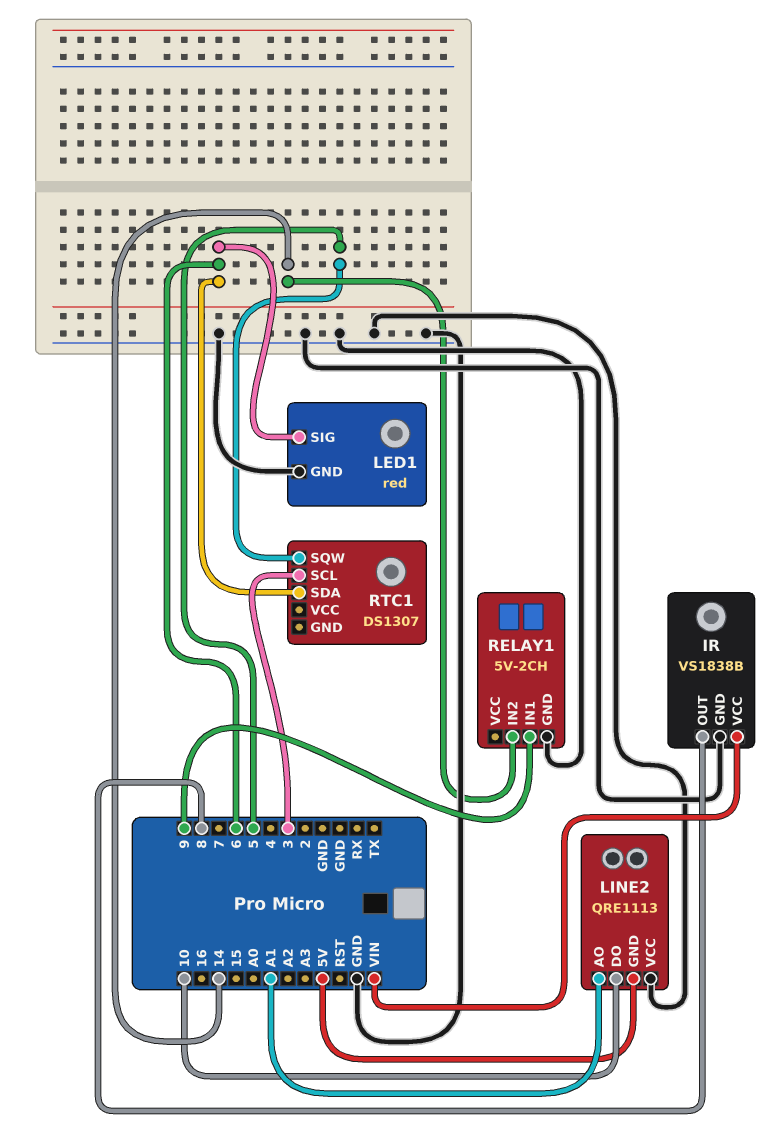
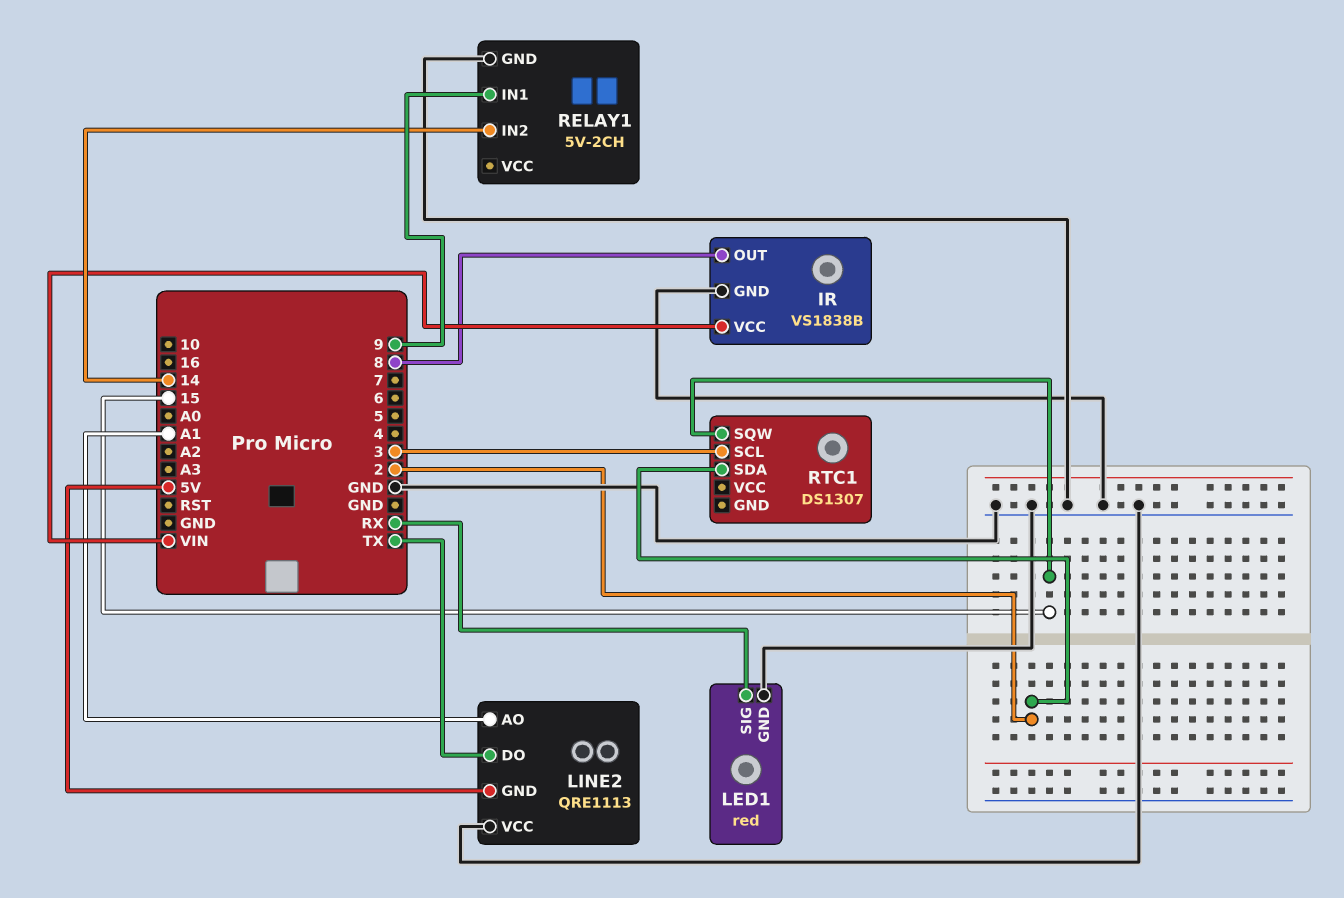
LED1 pin SIG: 6 -> RX
LINE2 pin DO: 10 -> TX
RTC1 pin SDA: 6 -> 2
RTC1 pin SQW: 5 -> 15

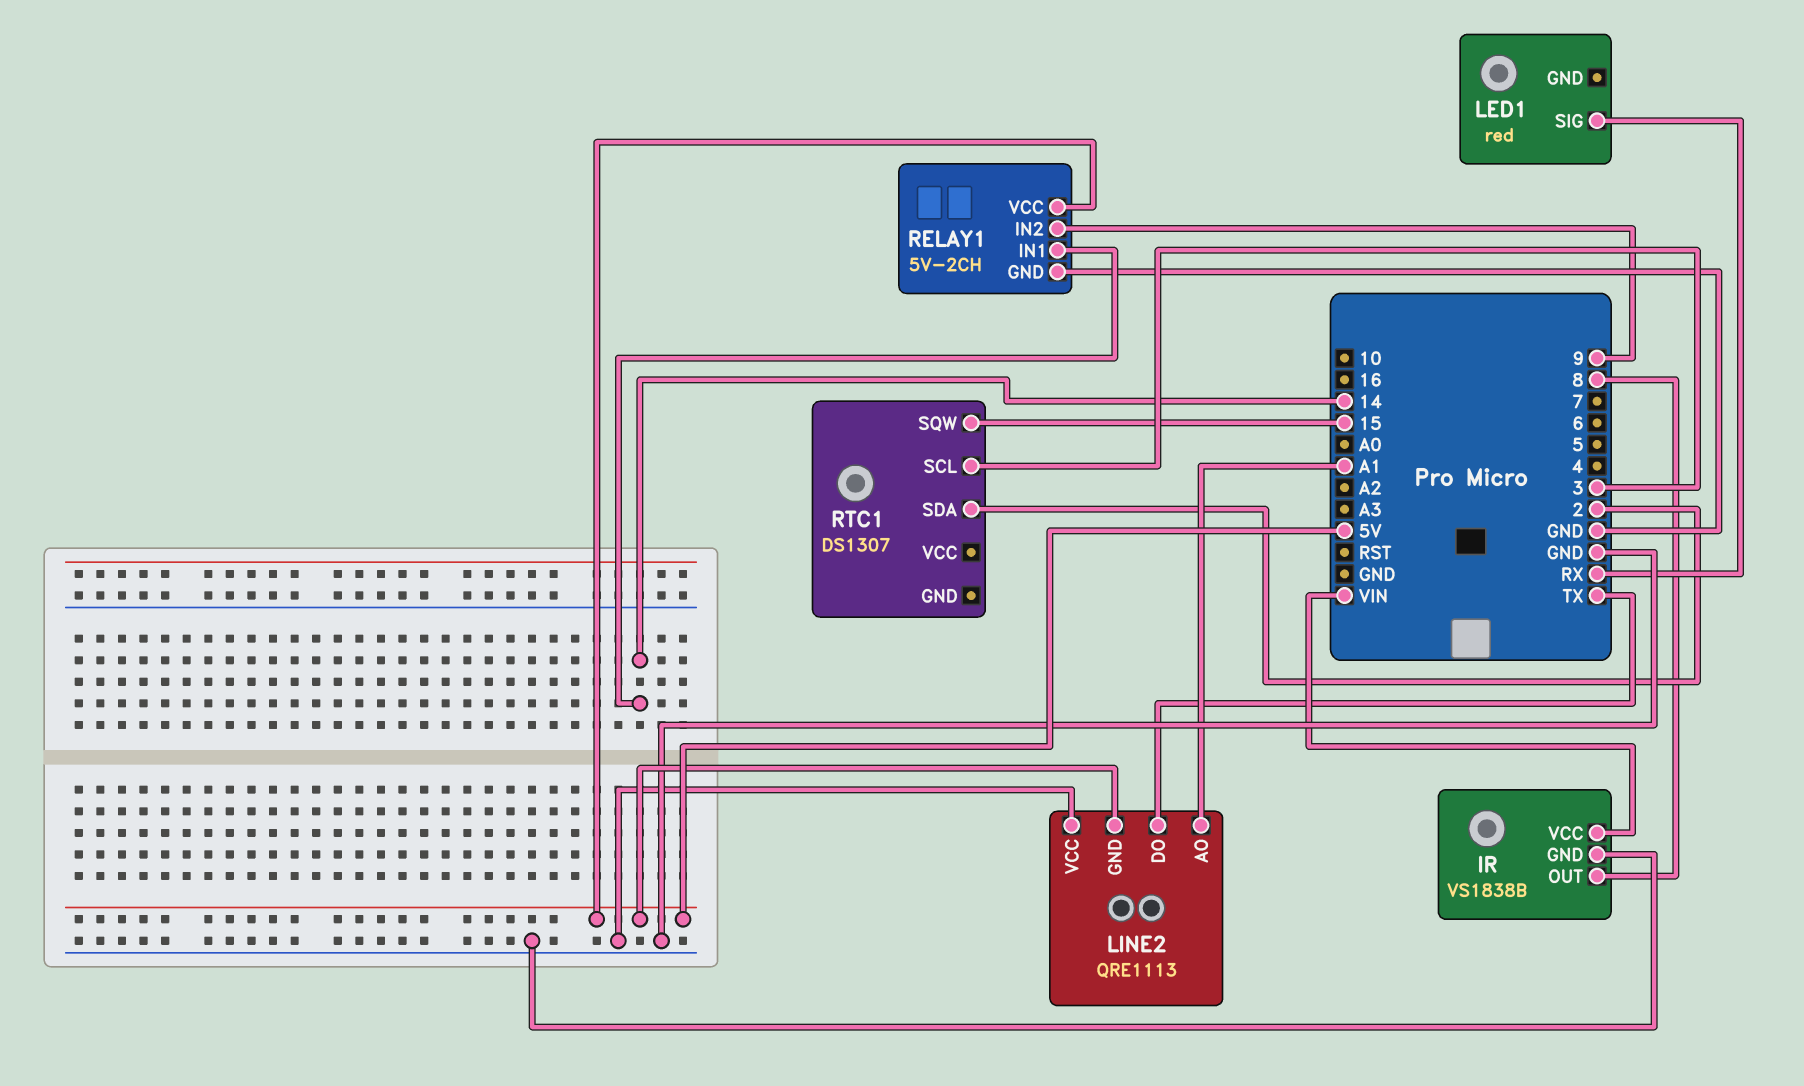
LED1 pin GND: GND -> none
RELAY1 pin IN1: 9 -> 14
RELAY1 pin IN2: 14 -> 9
RELAY1 pin VCC: none -> 5V

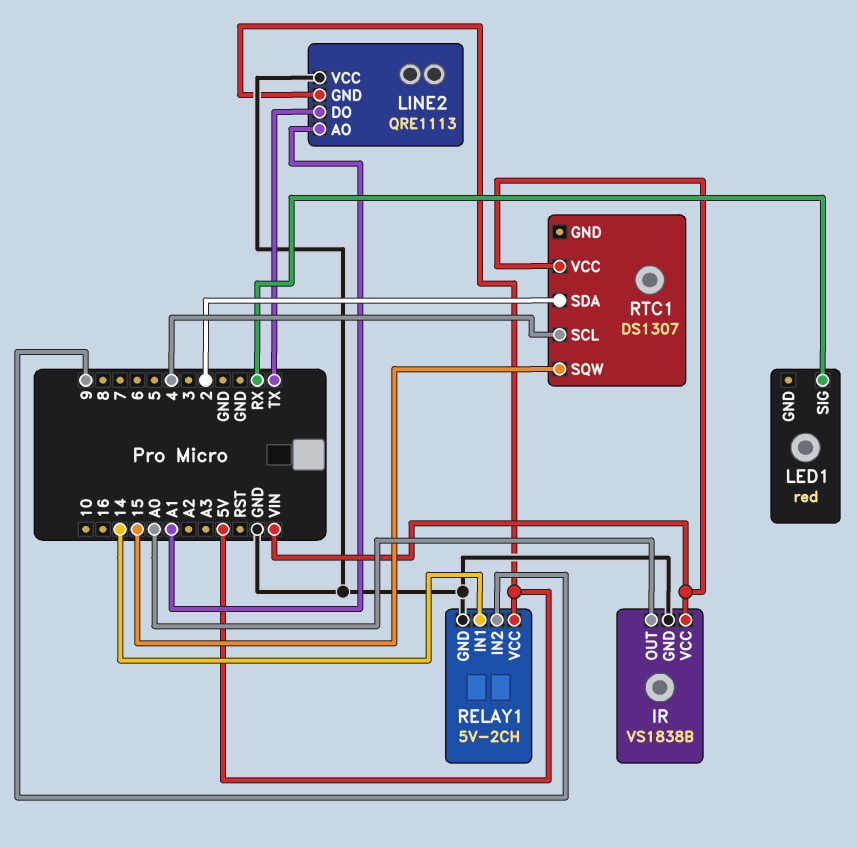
IR pin OUT: 8 -> A0
RTC1 pin SCL: 3 -> 4
RTC1 pin VCC: none -> VIN

